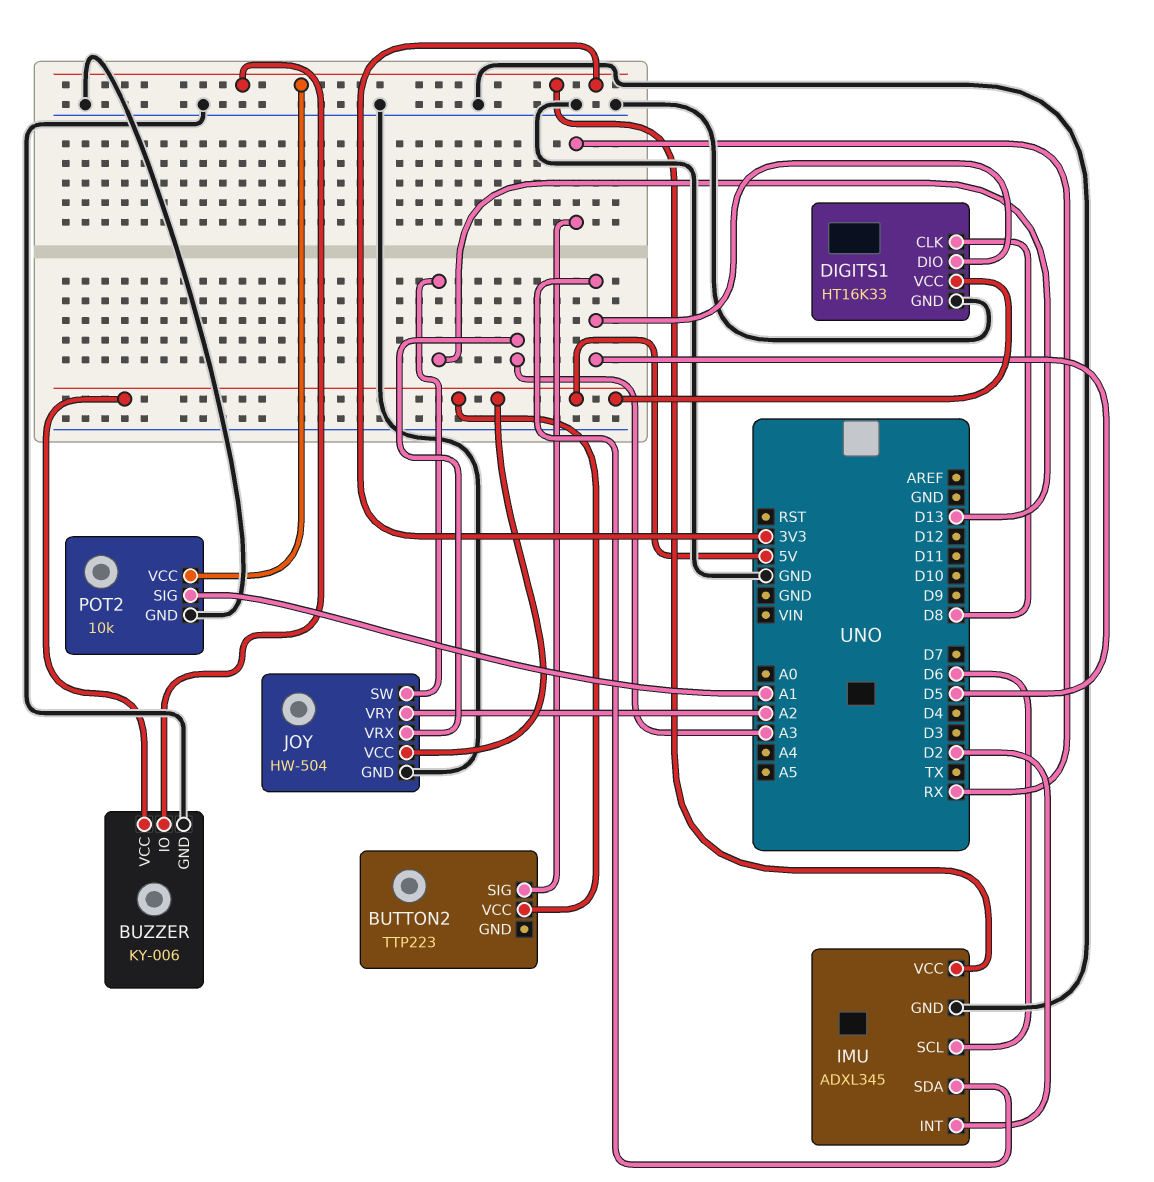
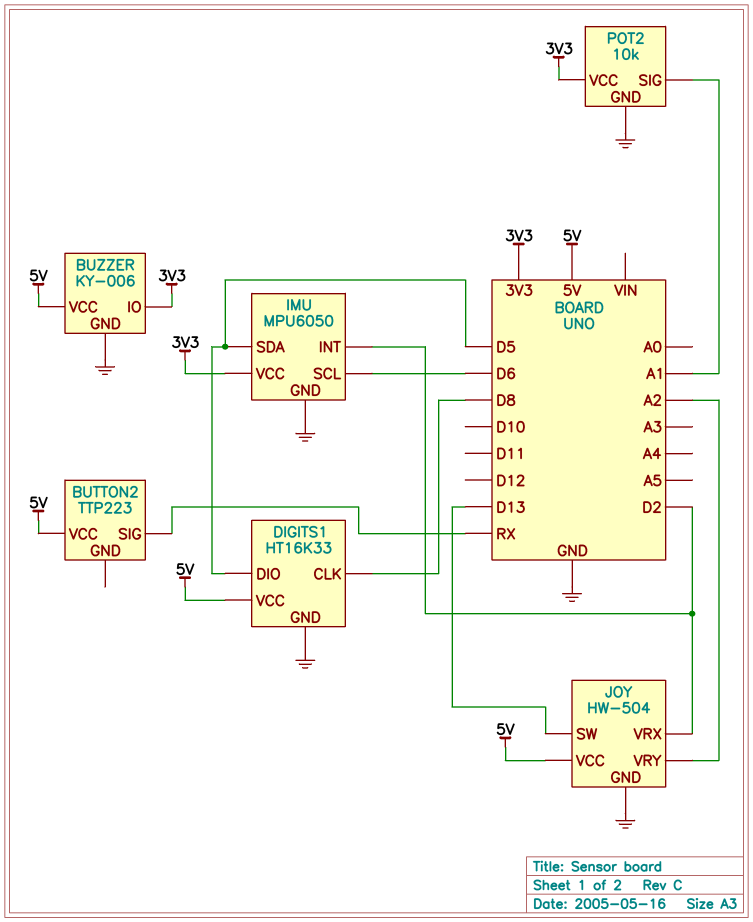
IMU: ADXL345 -> MPU6050
JOY pin VRX: A3 -> D2

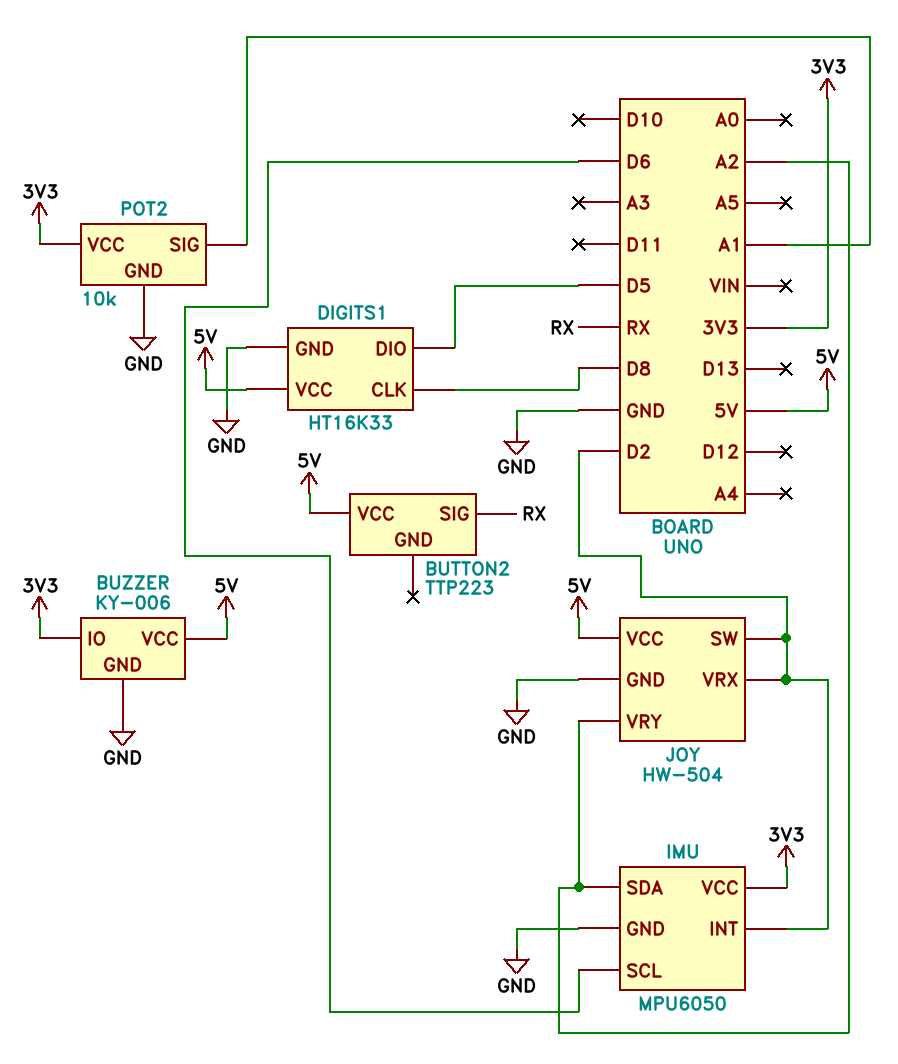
IMU pin SDA: D5 -> A2
JOY pin SW: D13 -> D2

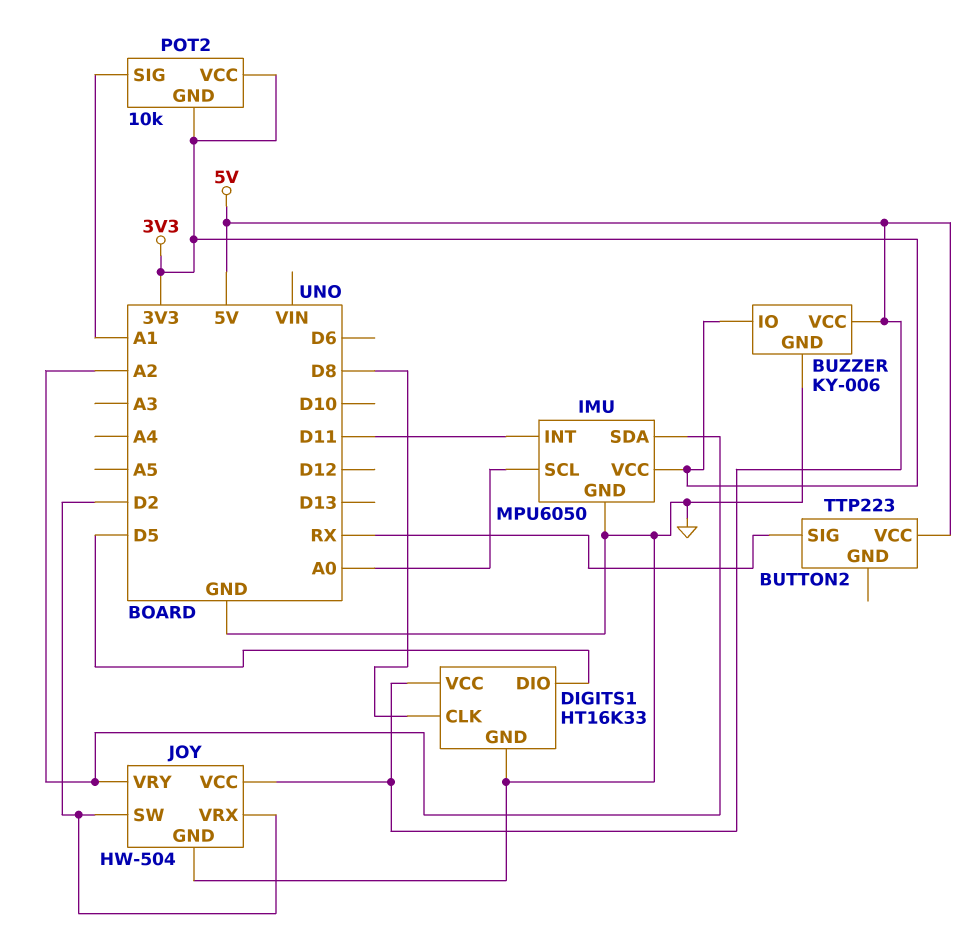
IMU pin INT: D2 -> D11
IMU pin SCL: D6 -> A0
POT2 pin GND: GND -> 3V3

